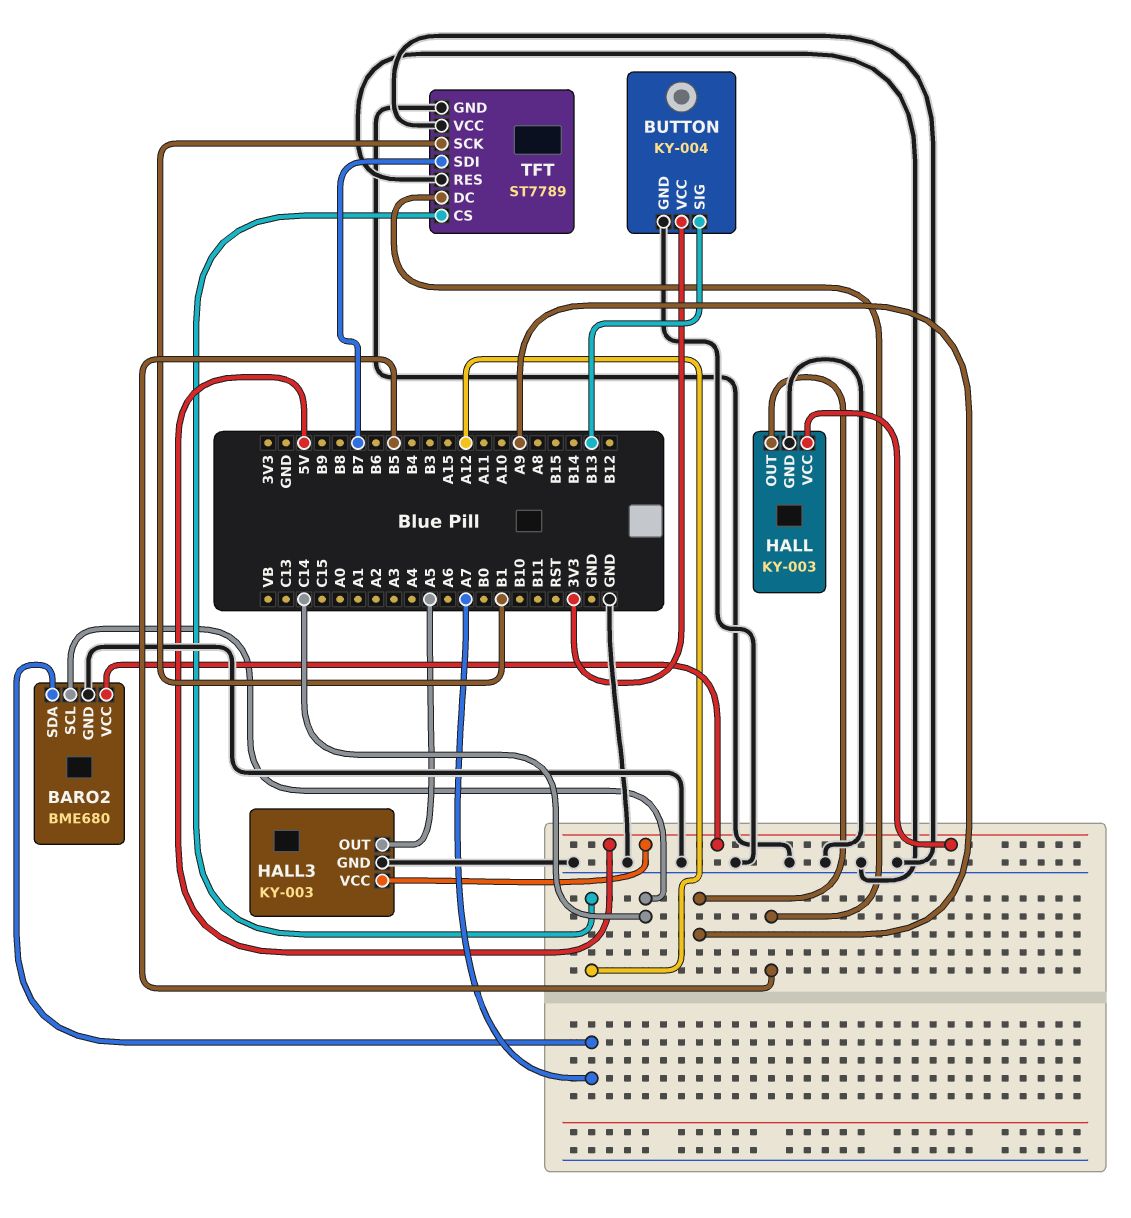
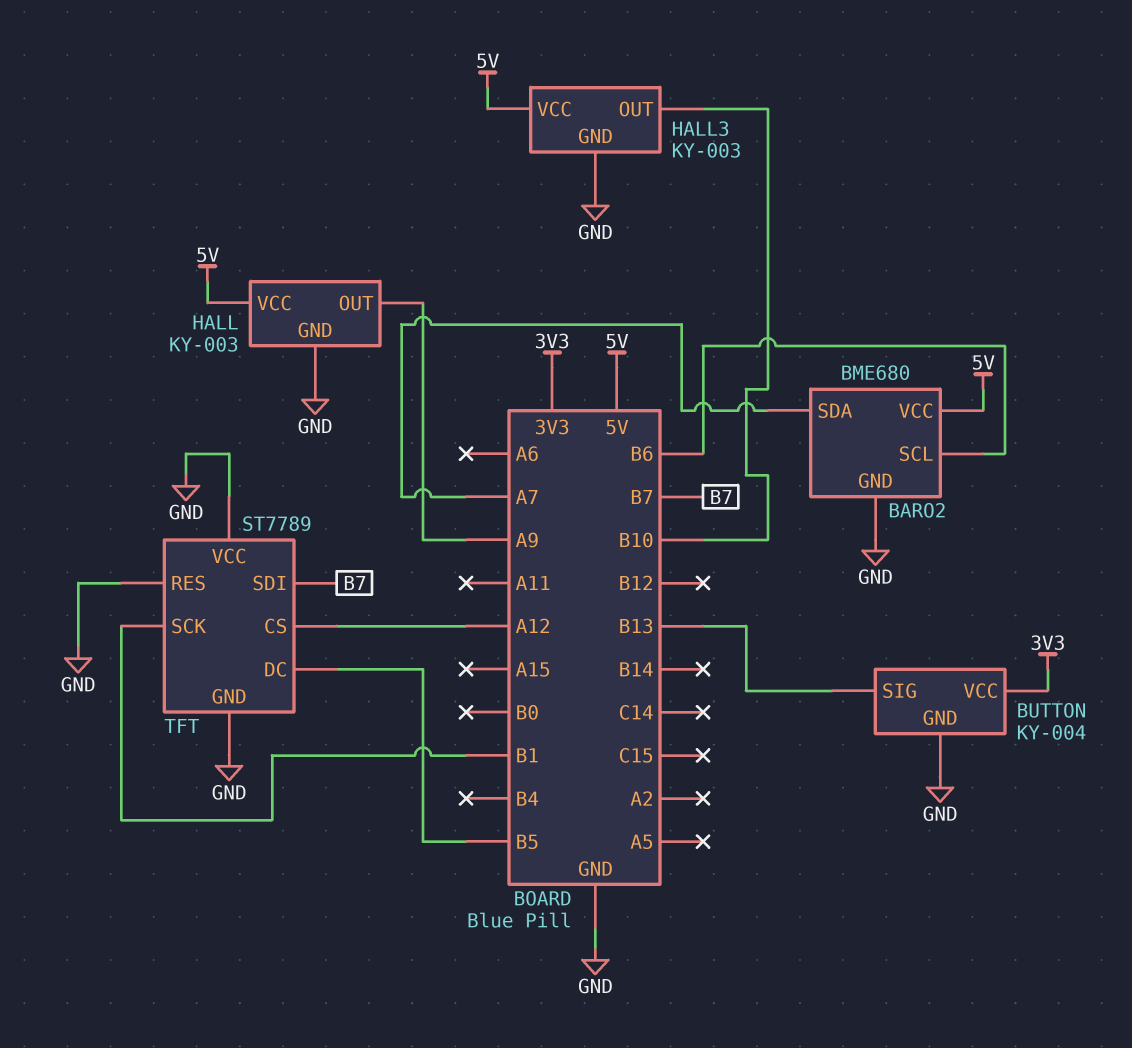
BARO2 pin SCL: C14 -> B6
HALL3 pin OUT: A5 -> B10

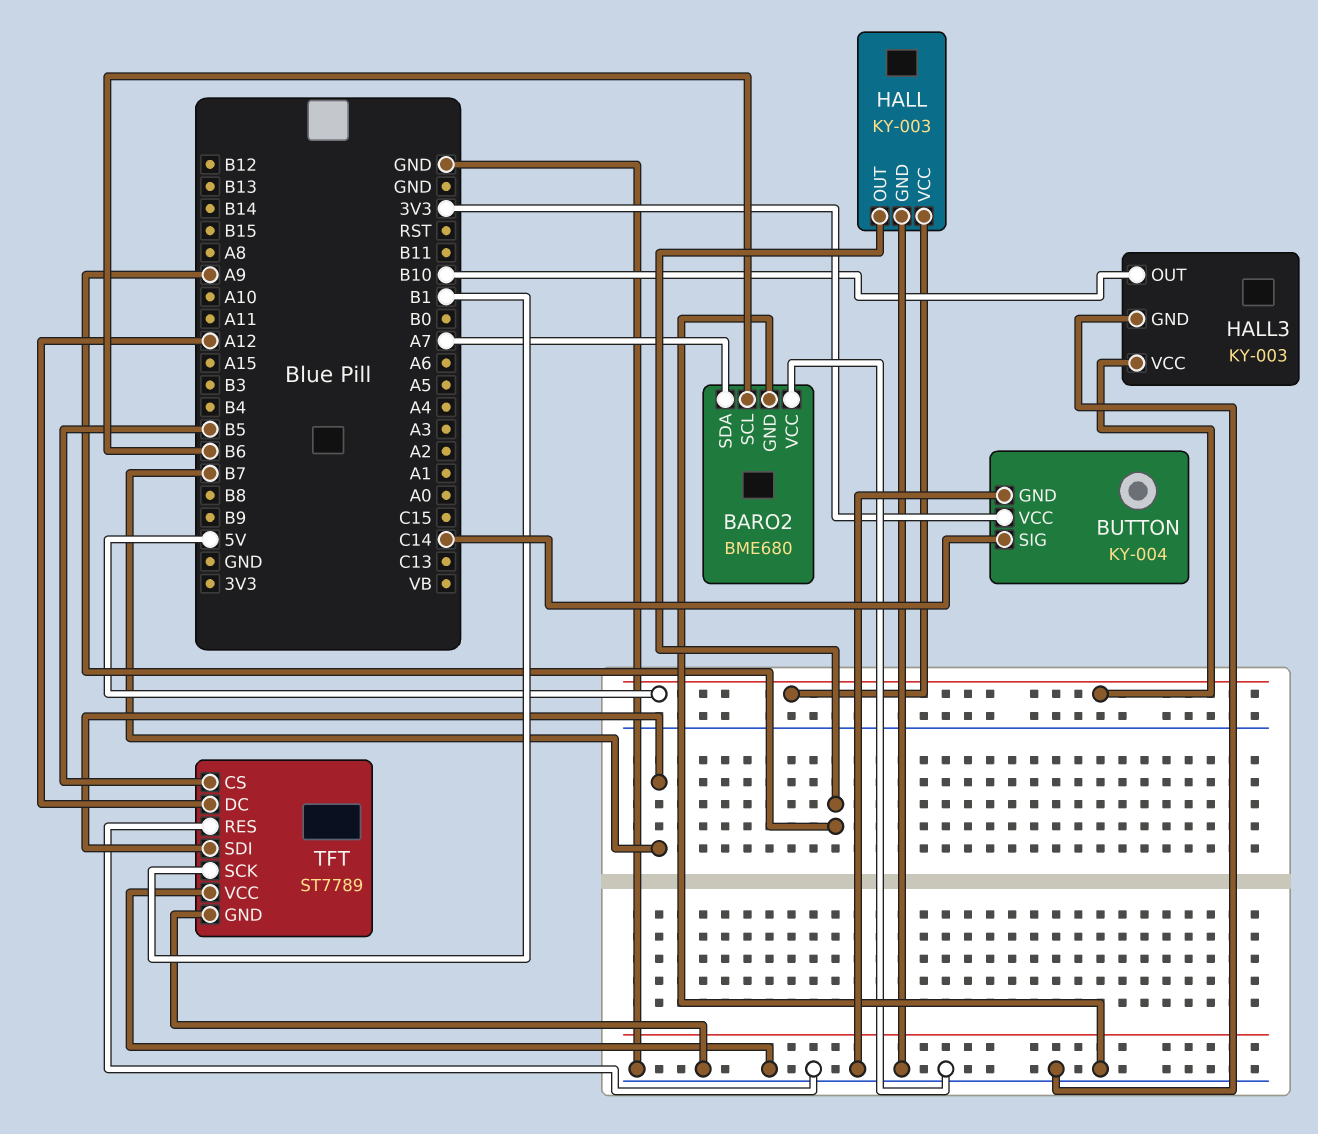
BARO2 pin VCC: 5V -> GND
BUTTON pin SIG: B13 -> C14
TFT pin CS: A12 -> B5
TFT pin DC: B5 -> A12

